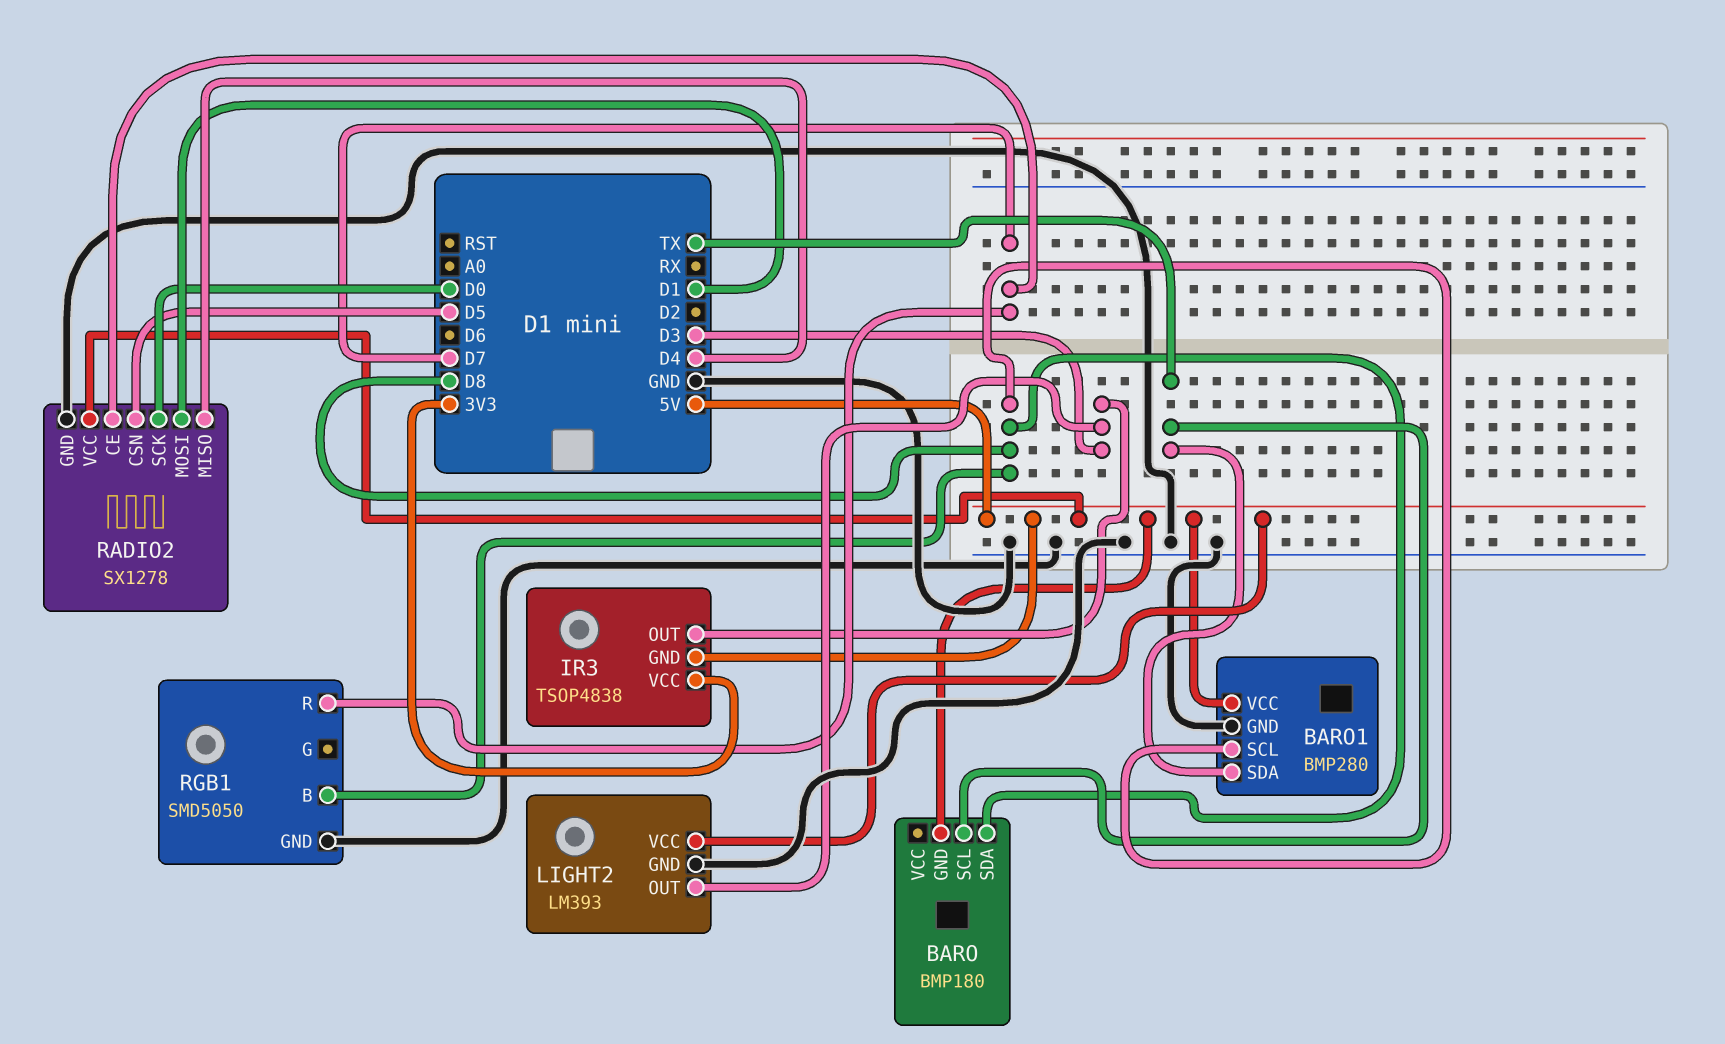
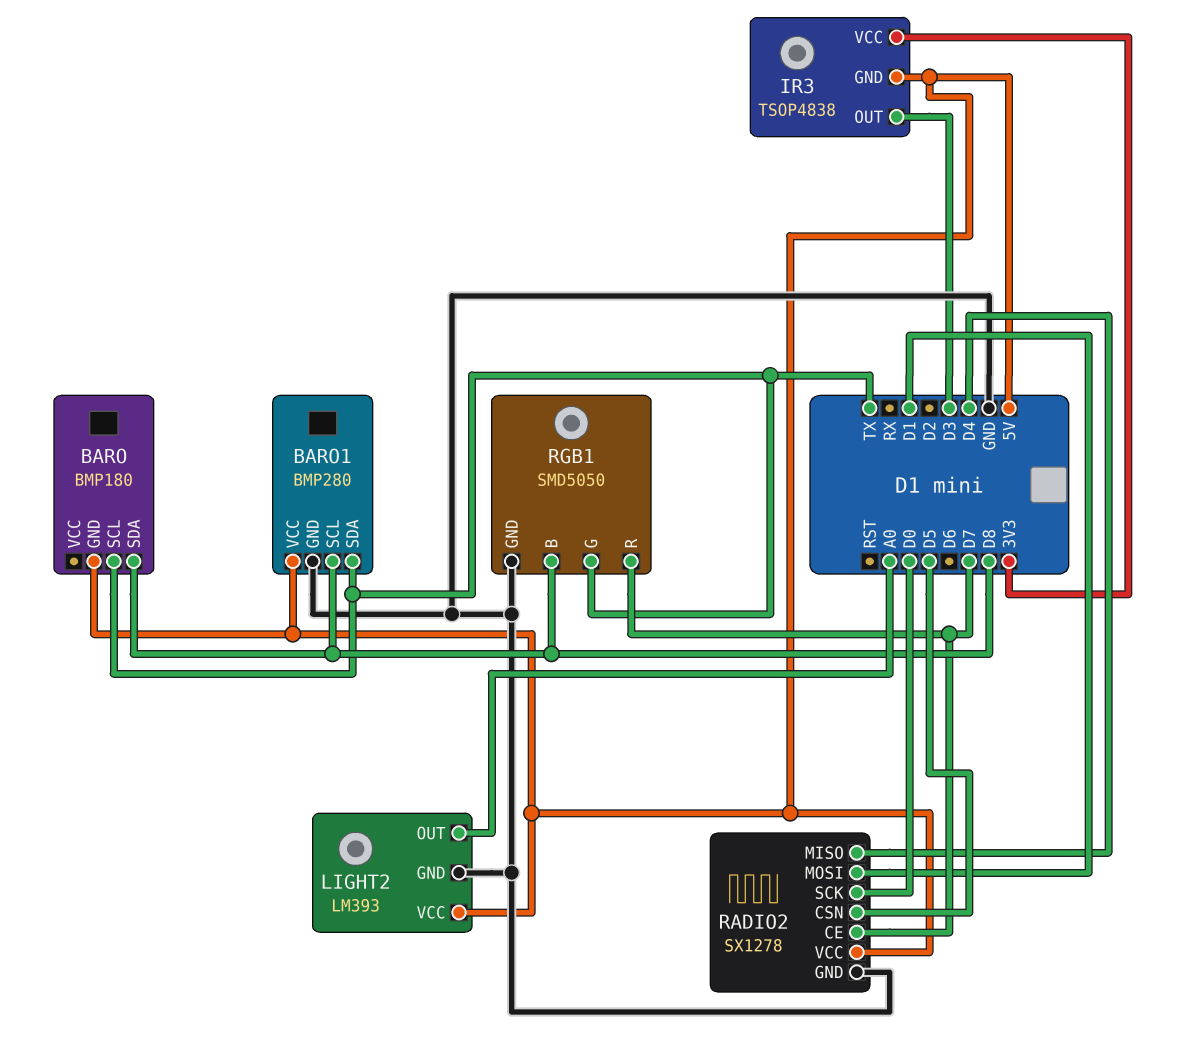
LIGHT2 pin OUT: D3 -> A0
RGB1 pin G: none -> TX

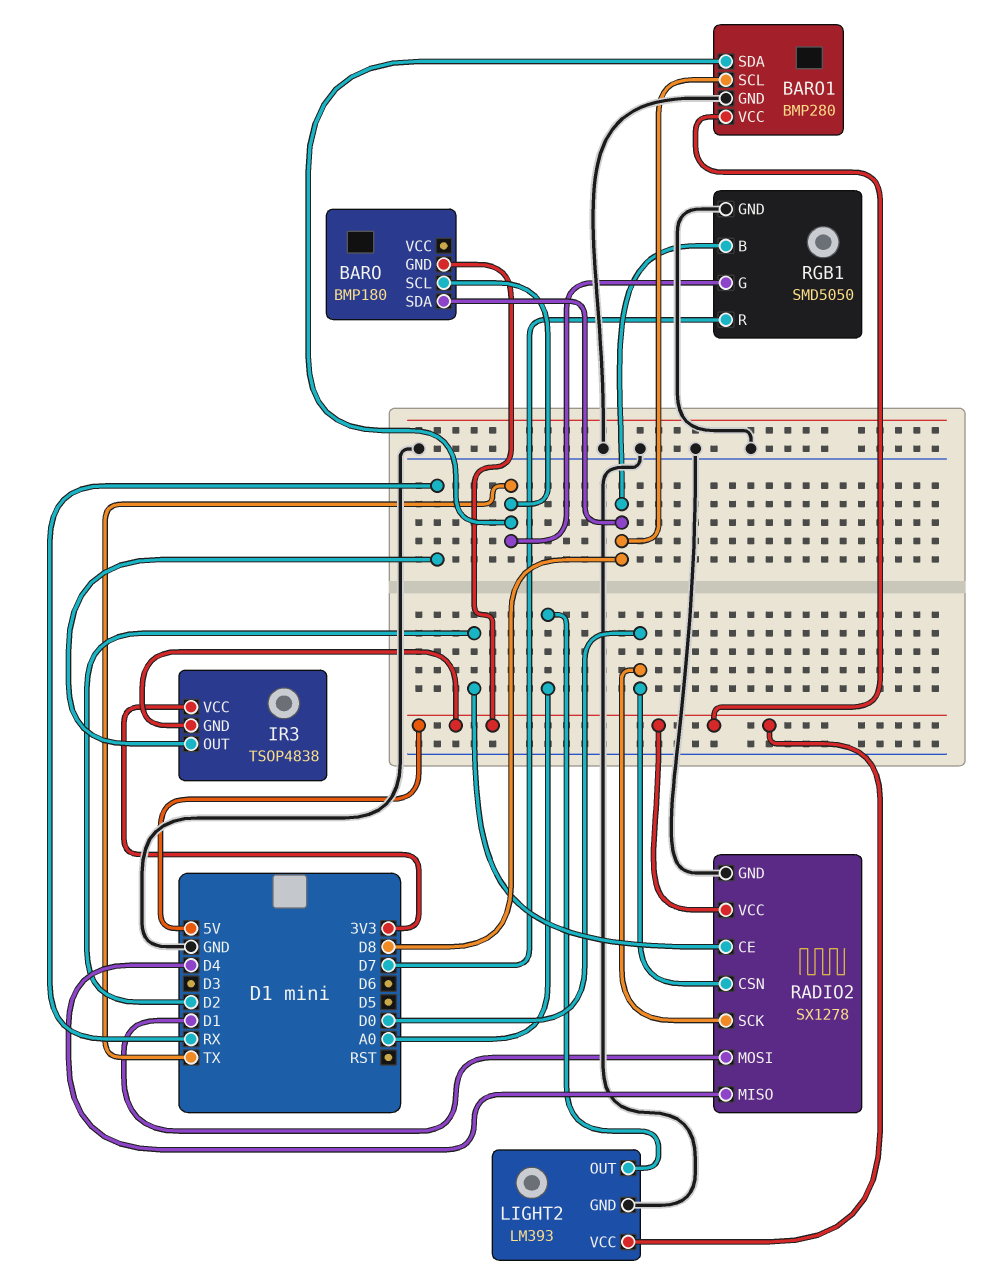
IR3 pin OUT: D3 -> RX
RADIO2 pin CE: D7 -> D2
RADIO2 pin CSN: D5 -> D0

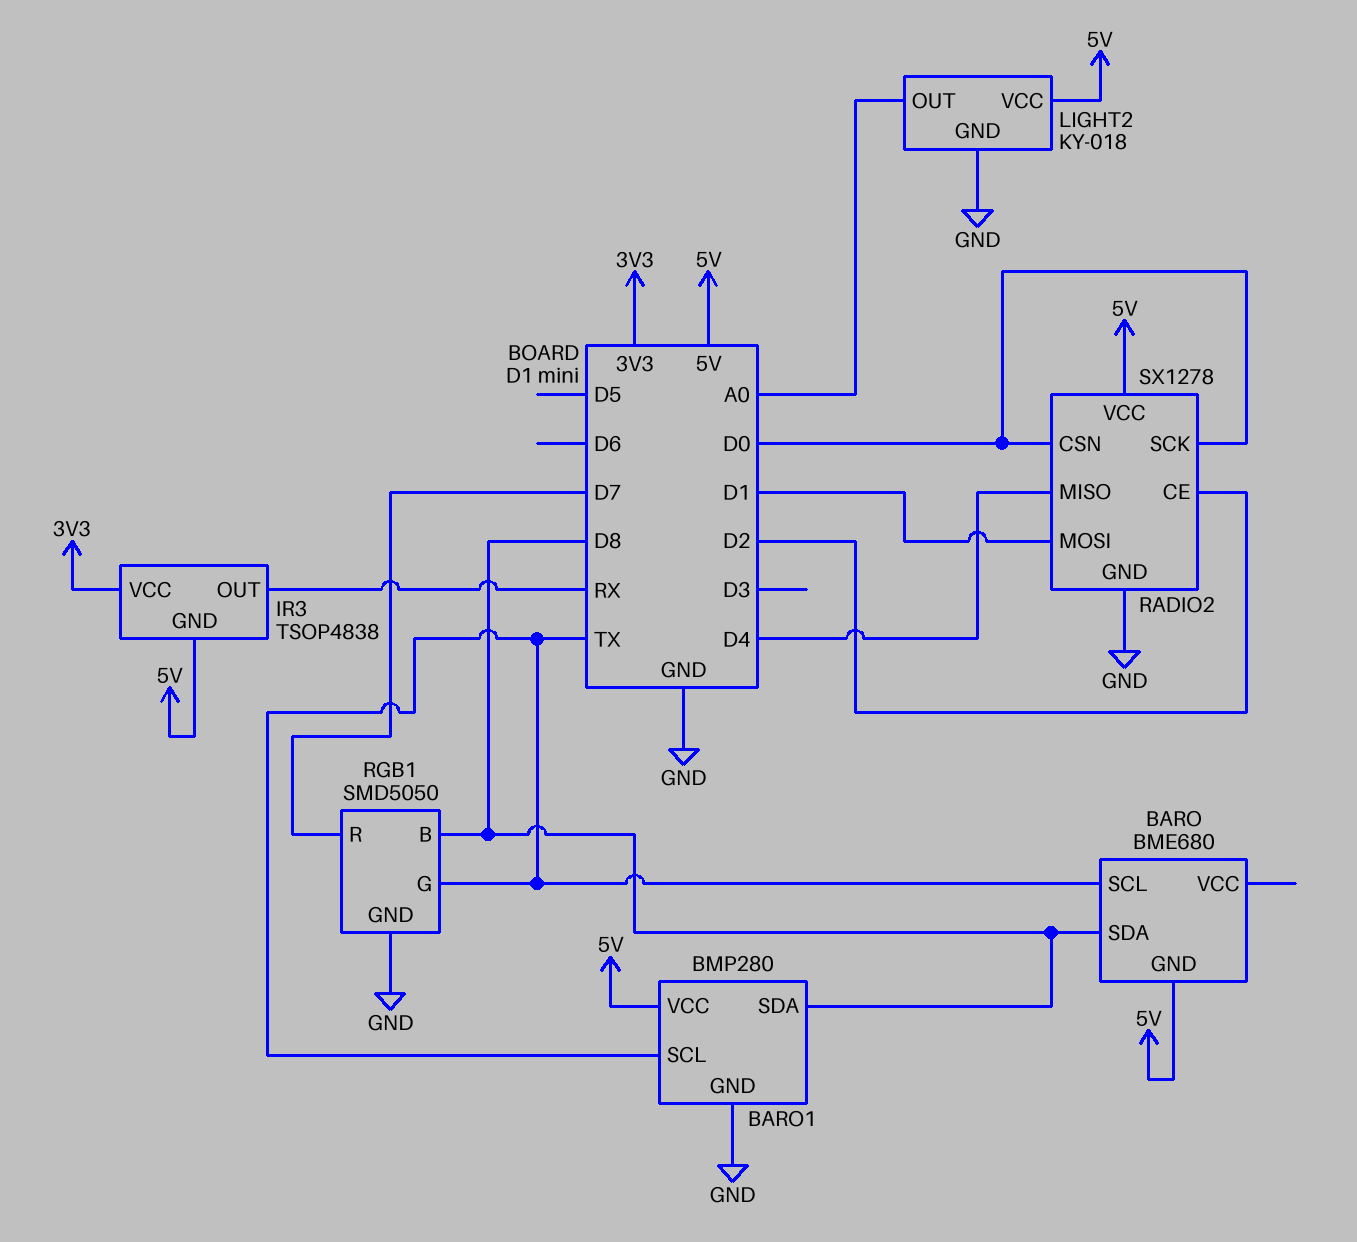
BARO: BMP180 -> BME680
BARO1 pin SCL: D8 -> TX
BARO1 pin SDA: TX -> D8
LIGHT2: LM393 -> KY-018

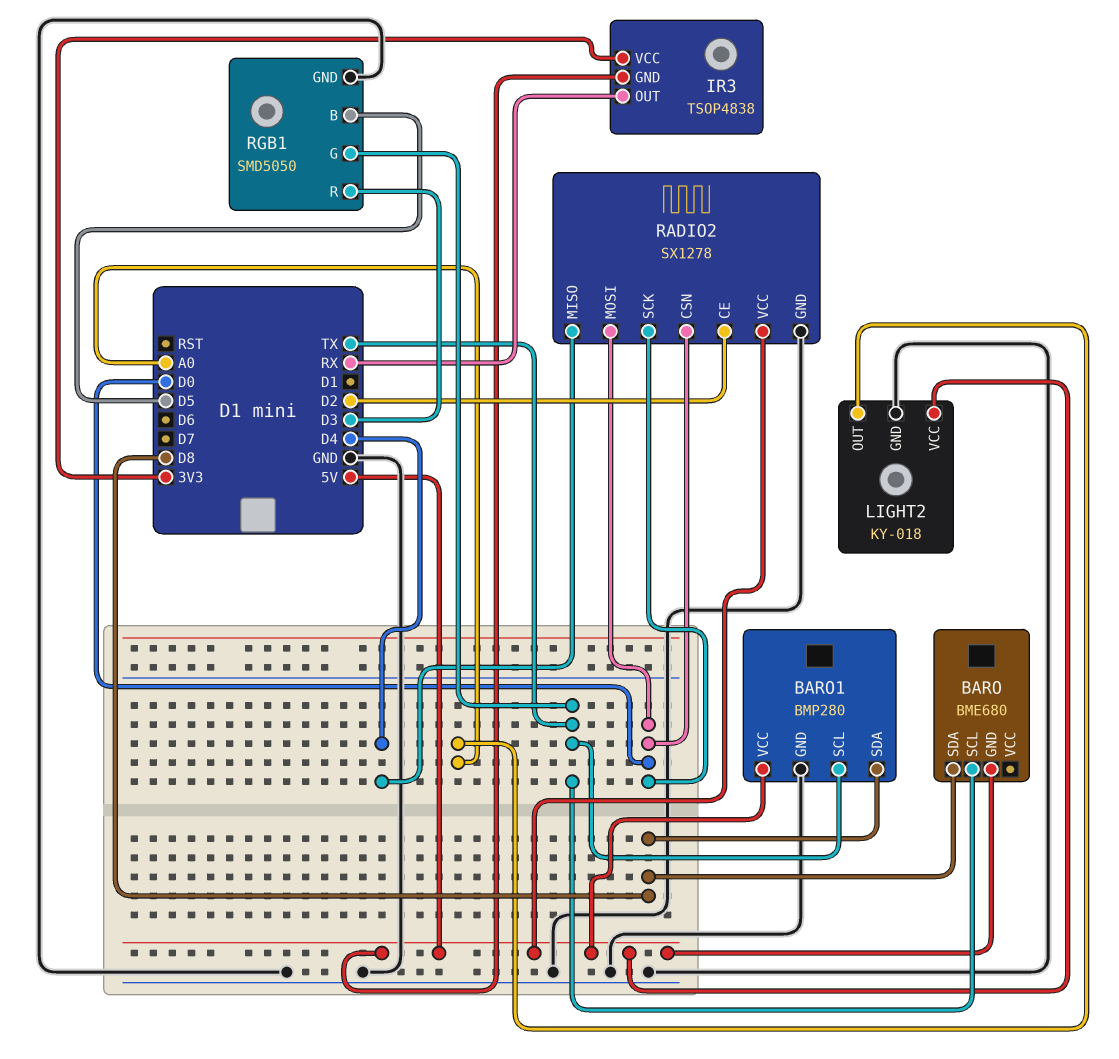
RADIO2 pin MOSI: D1 -> D0
RGB1 pin B: D8 -> D5
RGB1 pin R: D7 -> D3

